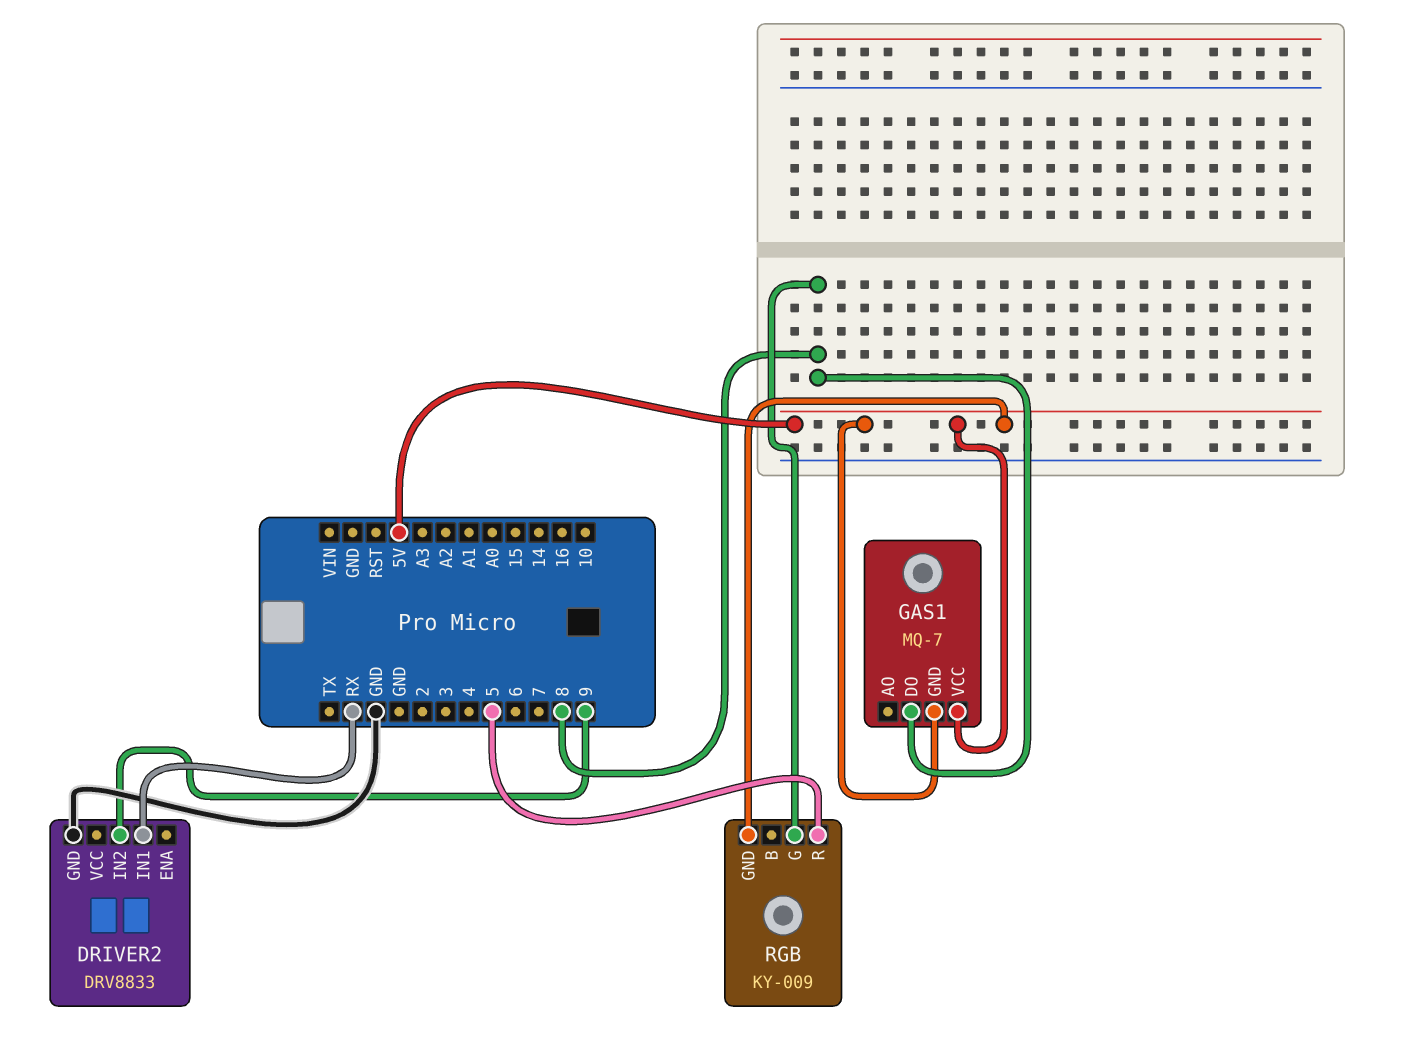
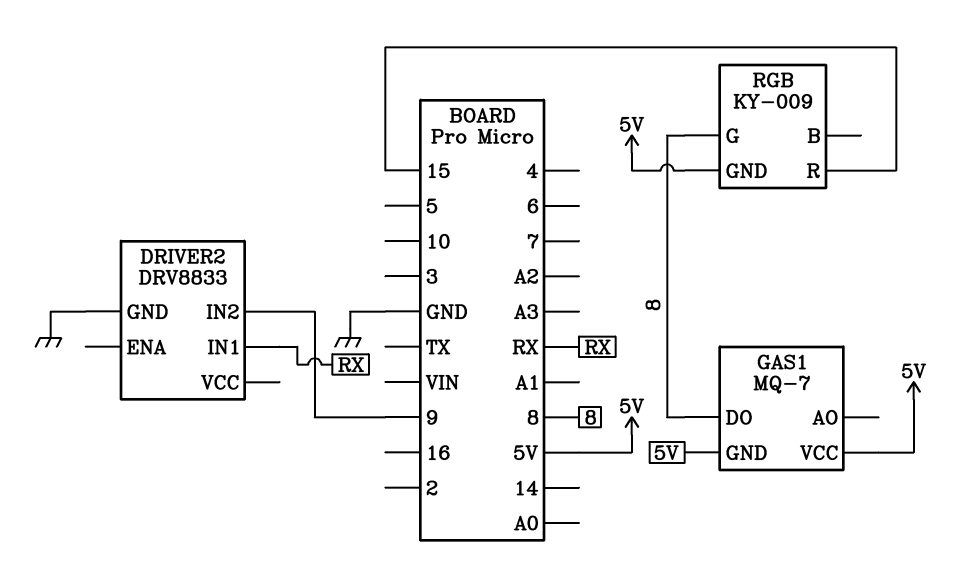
RGB pin R: 5 -> 15

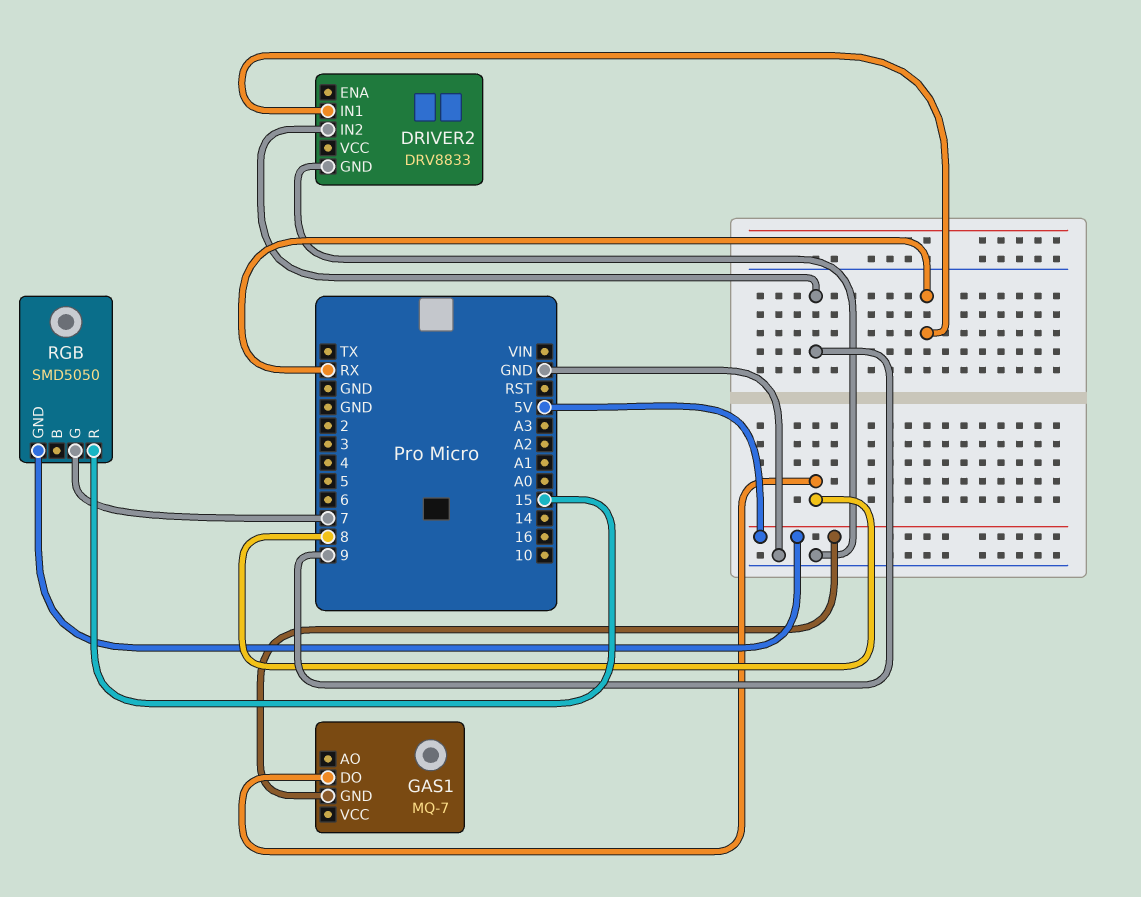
GAS1 pin VCC: 5V -> none
RGB: KY-009 -> SMD5050
RGB pin G: 8 -> 7

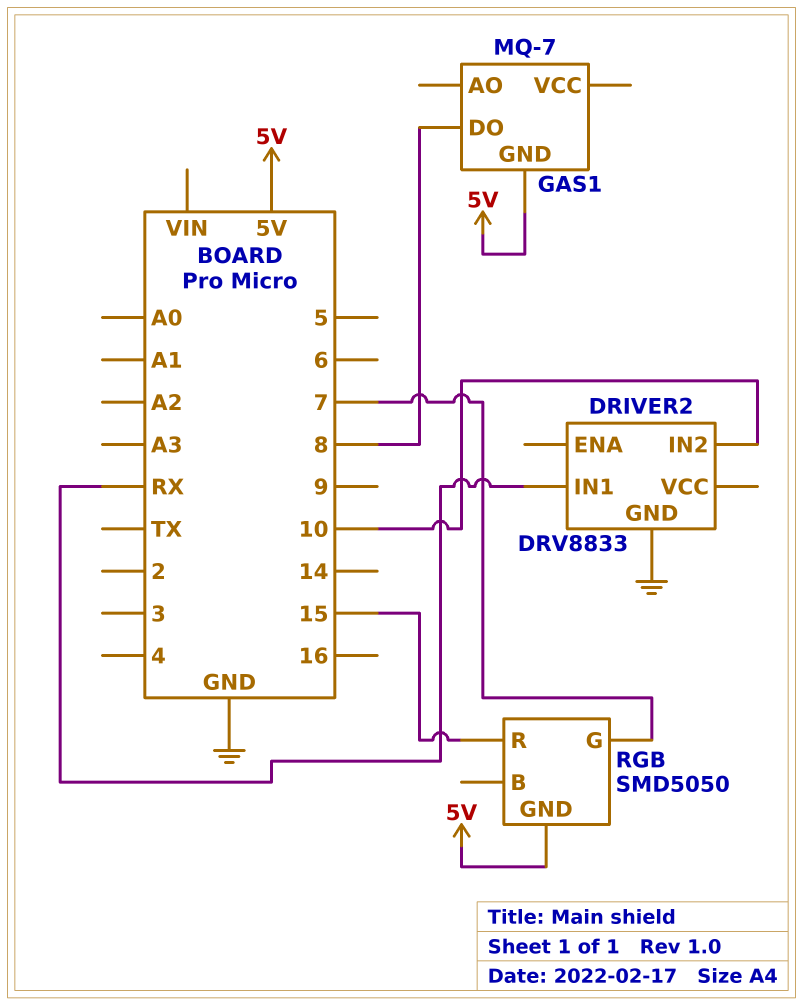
DRIVER2 pin IN2: 9 -> 10

